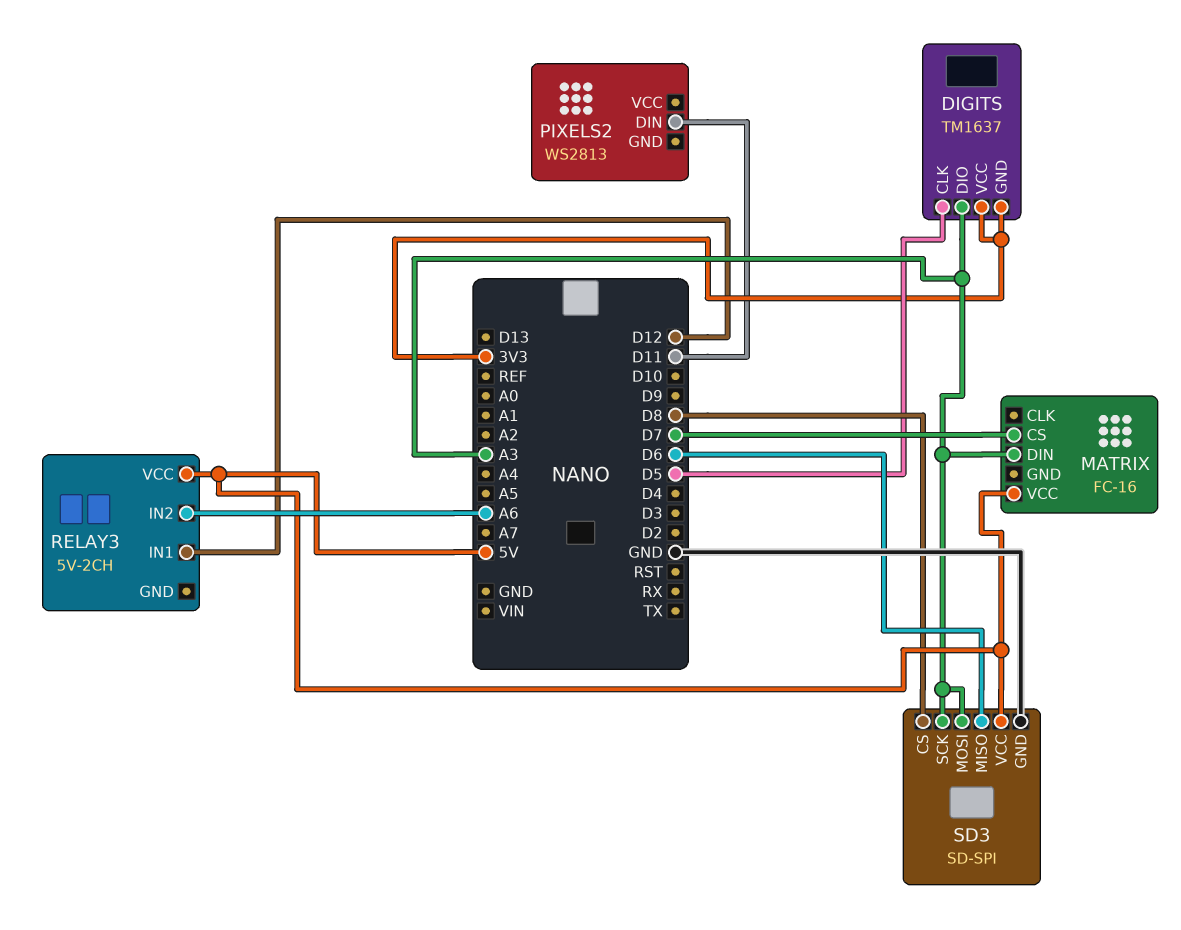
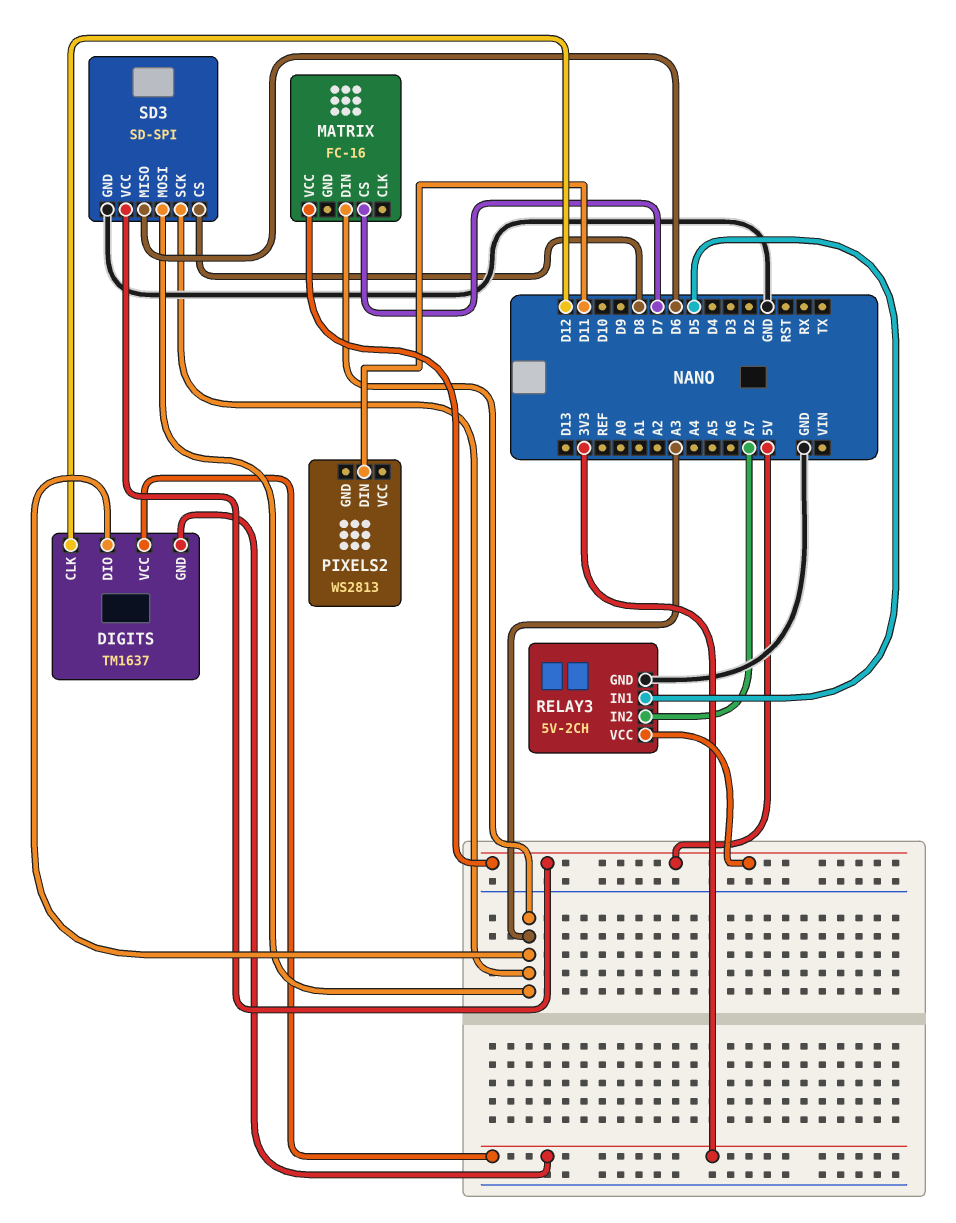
DIGITS pin CLK: D5 -> D12
RELAY3 pin GND: none -> GND
RELAY3 pin IN1: D12 -> D5
RELAY3 pin IN2: A6 -> A7

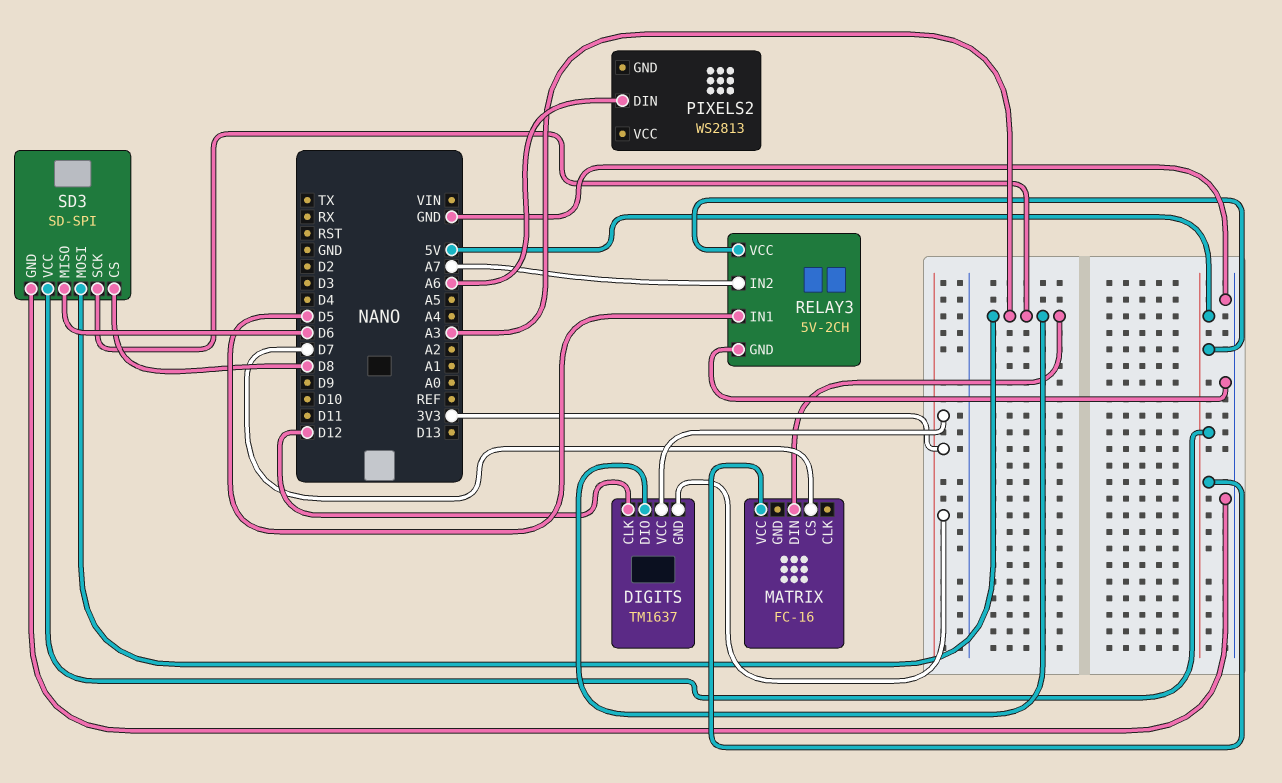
PIXELS2 pin DIN: D11 -> A6

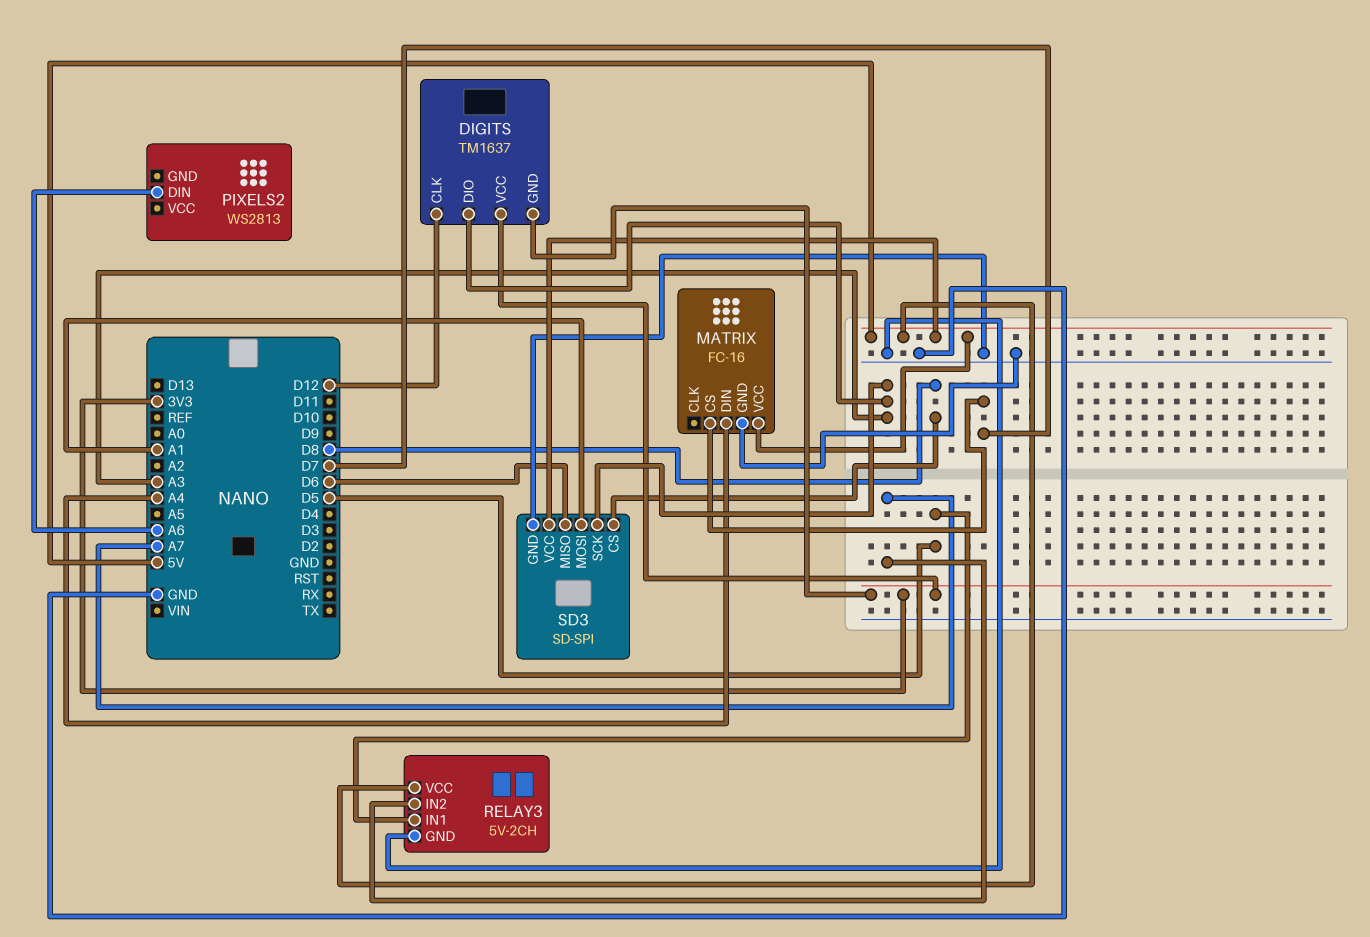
MATRIX pin DIN: A3 -> A4
MATRIX pin GND: none -> GND
SD3 pin MOSI: A3 -> A1

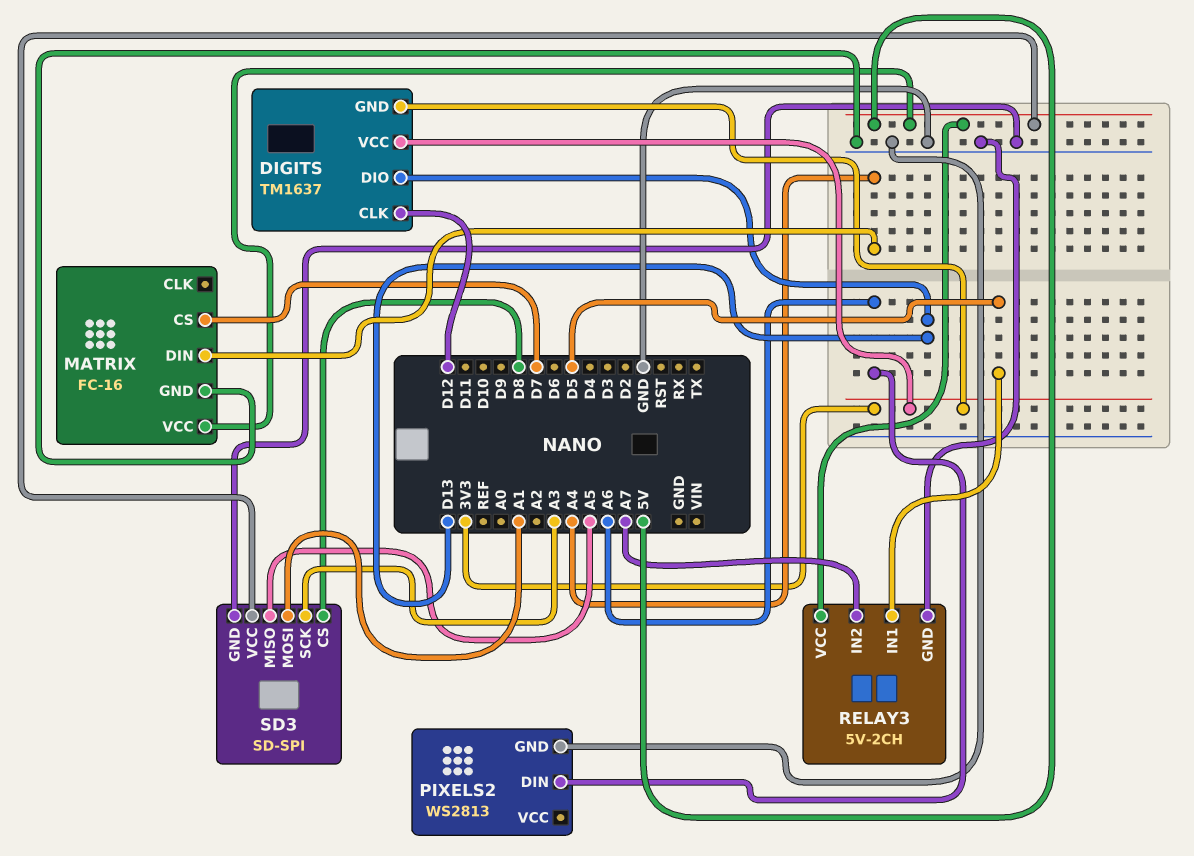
DIGITS pin DIO: A3 -> D13
PIXELS2 pin GND: none -> GND
SD3 pin MISO: D6 -> A5

